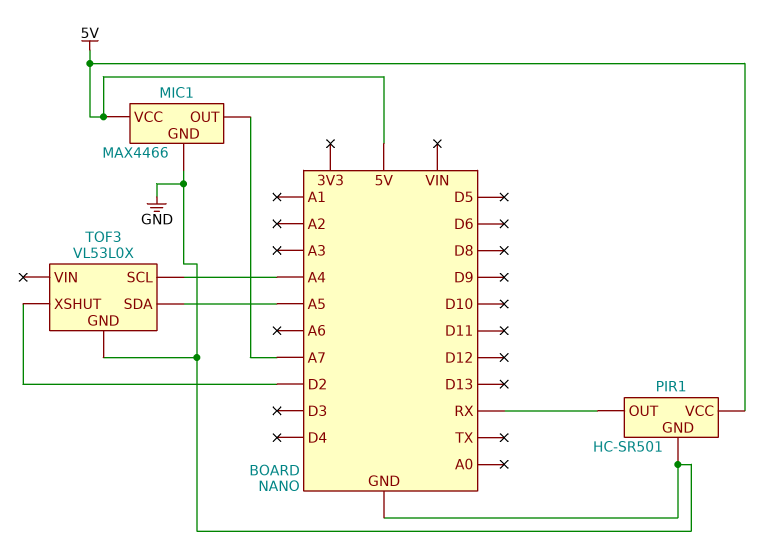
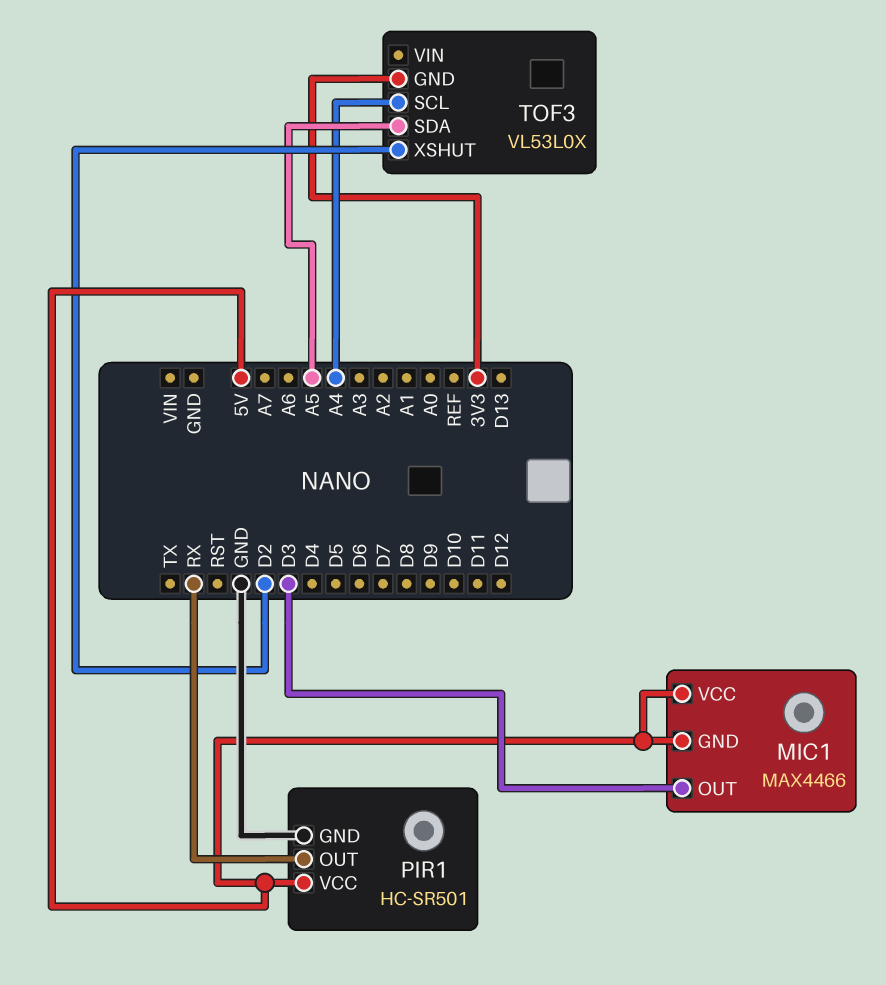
MIC1 pin GND: GND -> 5V
MIC1 pin OUT: A7 -> D3
TOF3 pin GND: GND -> 3V3

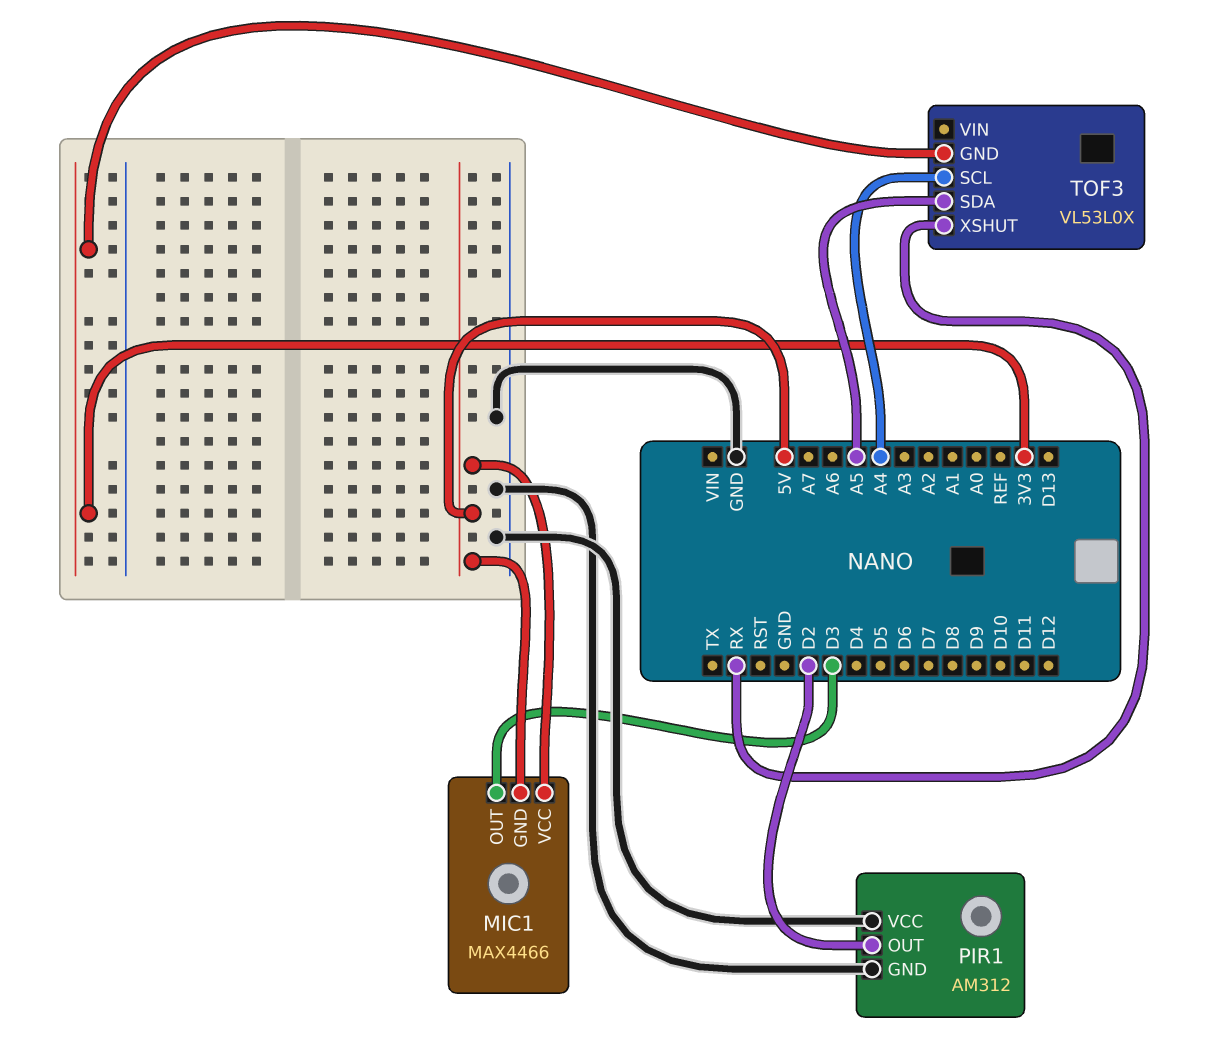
PIR1: HC-SR501 -> AM312
PIR1 pin OUT: RX -> D2
PIR1 pin VCC: 5V -> GND
TOF3 pin XSHUT: D2 -> RX

